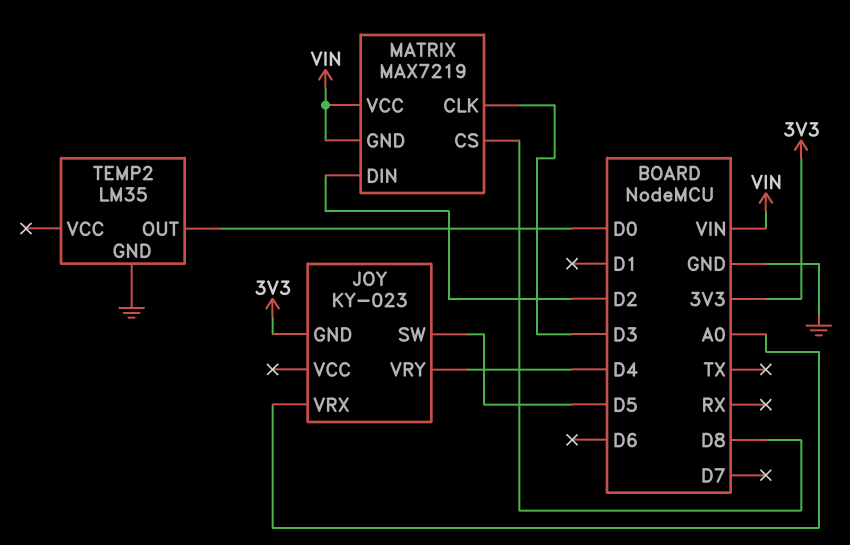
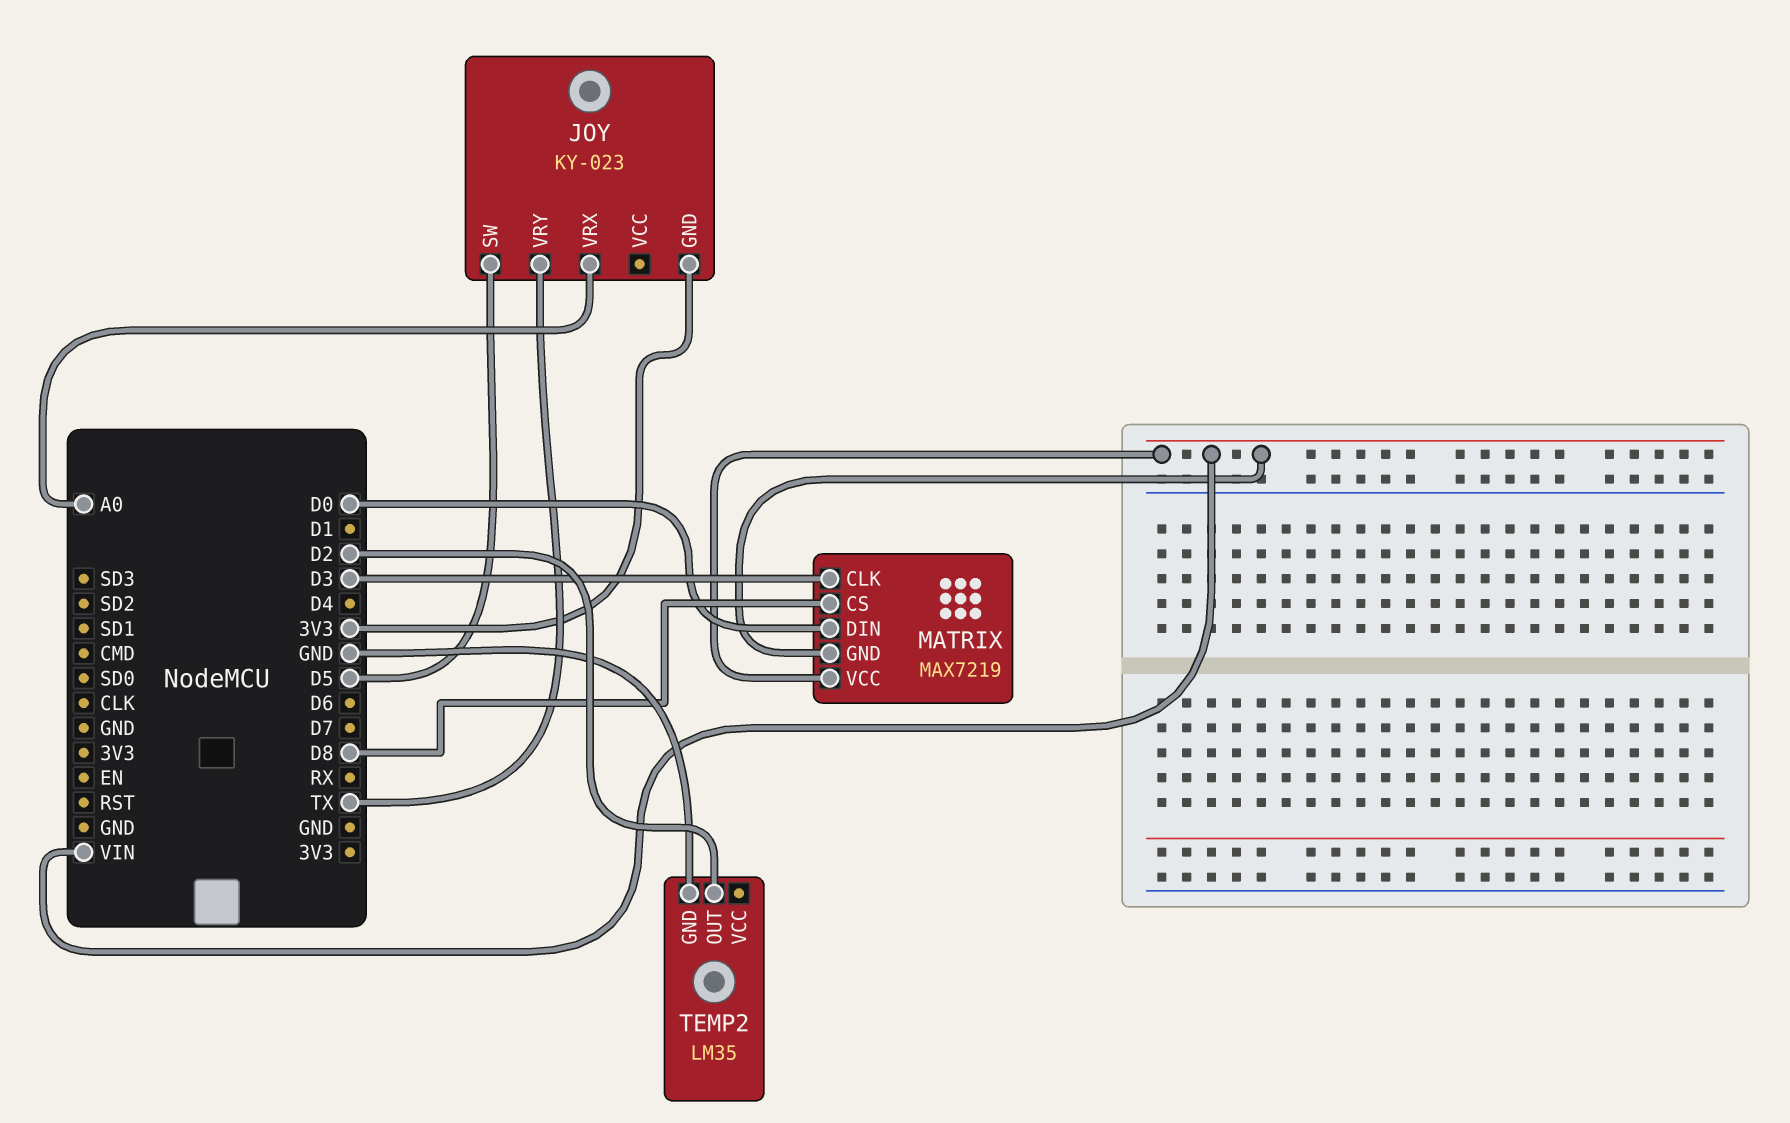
JOY pin VRY: D4 -> TX
MATRIX pin DIN: D2 -> D0
TEMP2 pin OUT: D0 -> D2

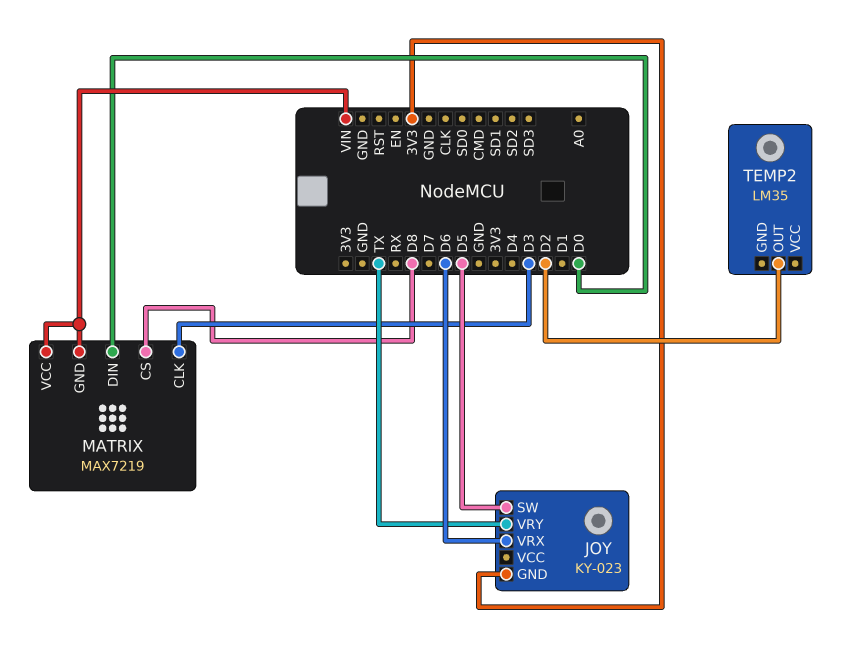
JOY pin VRX: A0 -> D6
TEMP2 pin GND: GND -> none

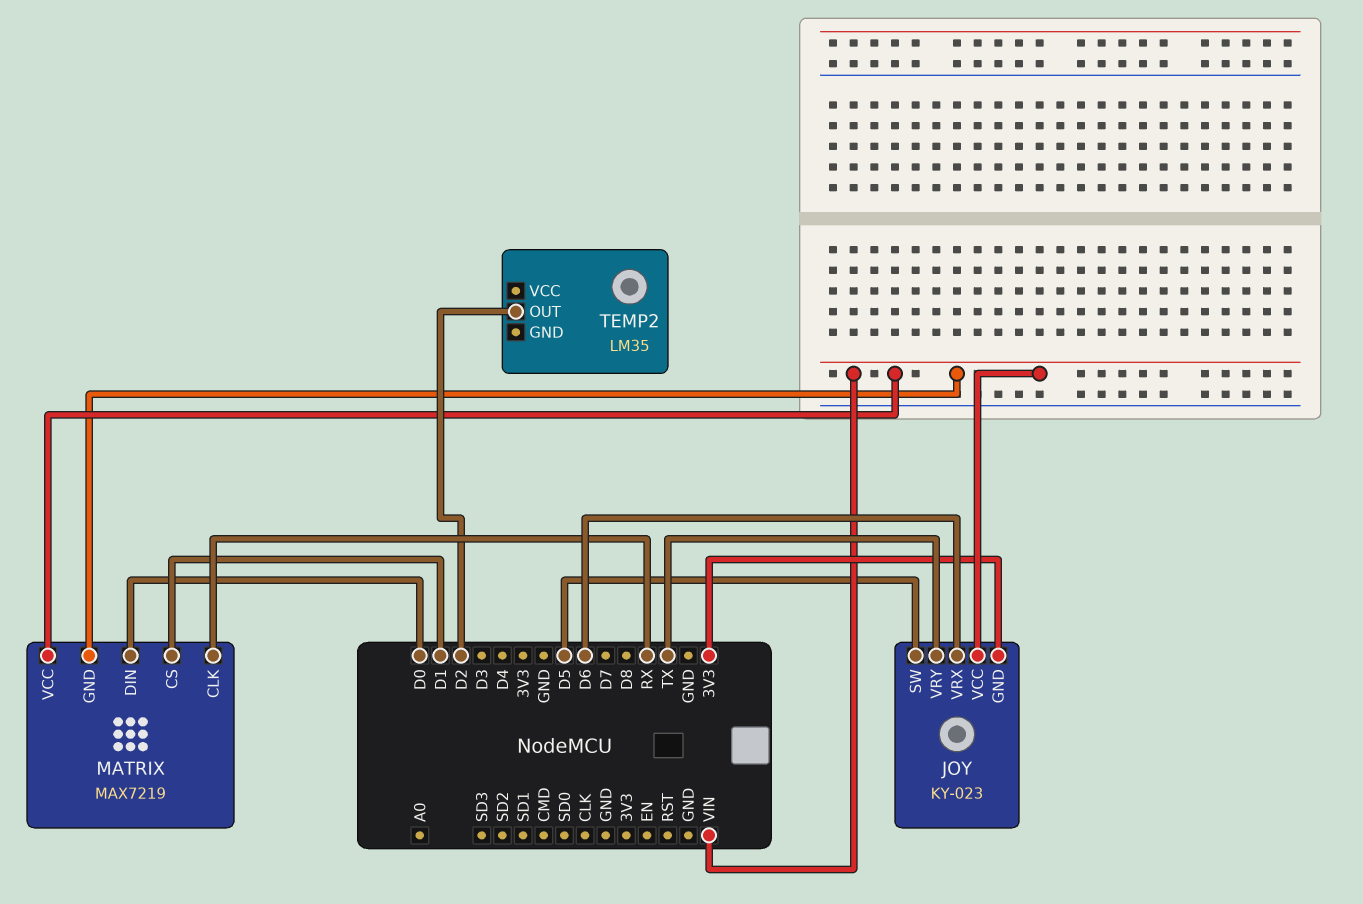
JOY pin VCC: none -> VIN
MATRIX pin CLK: D3 -> RX
MATRIX pin CS: D8 -> D1

